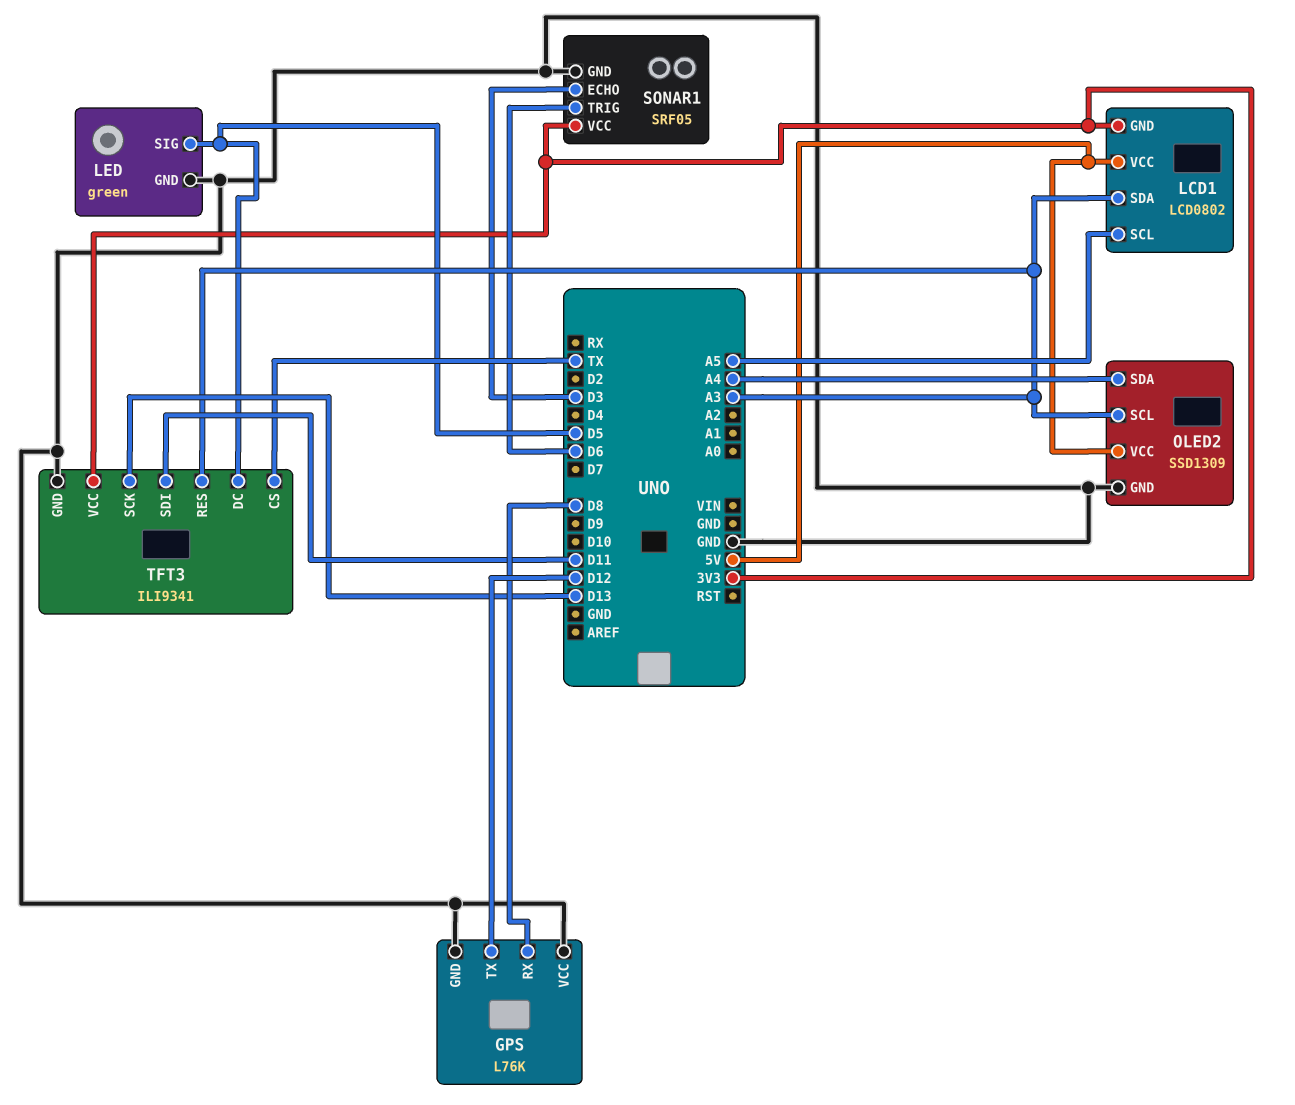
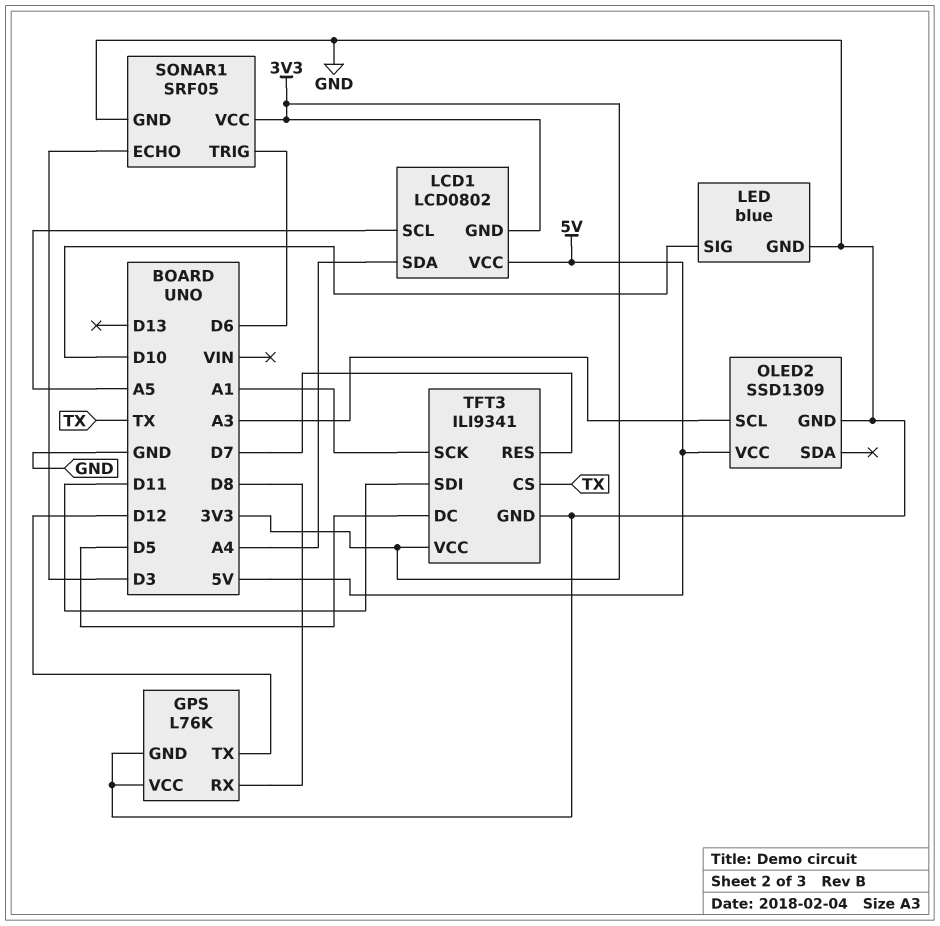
LCD1 pin SDA: A3 -> A4
LED: green -> blue
LED pin SIG: D5 -> D10
OLED2 pin SDA: A4 -> none
TFT3 pin RES: A3 -> D7
TFT3 pin SCK: D13 -> A1

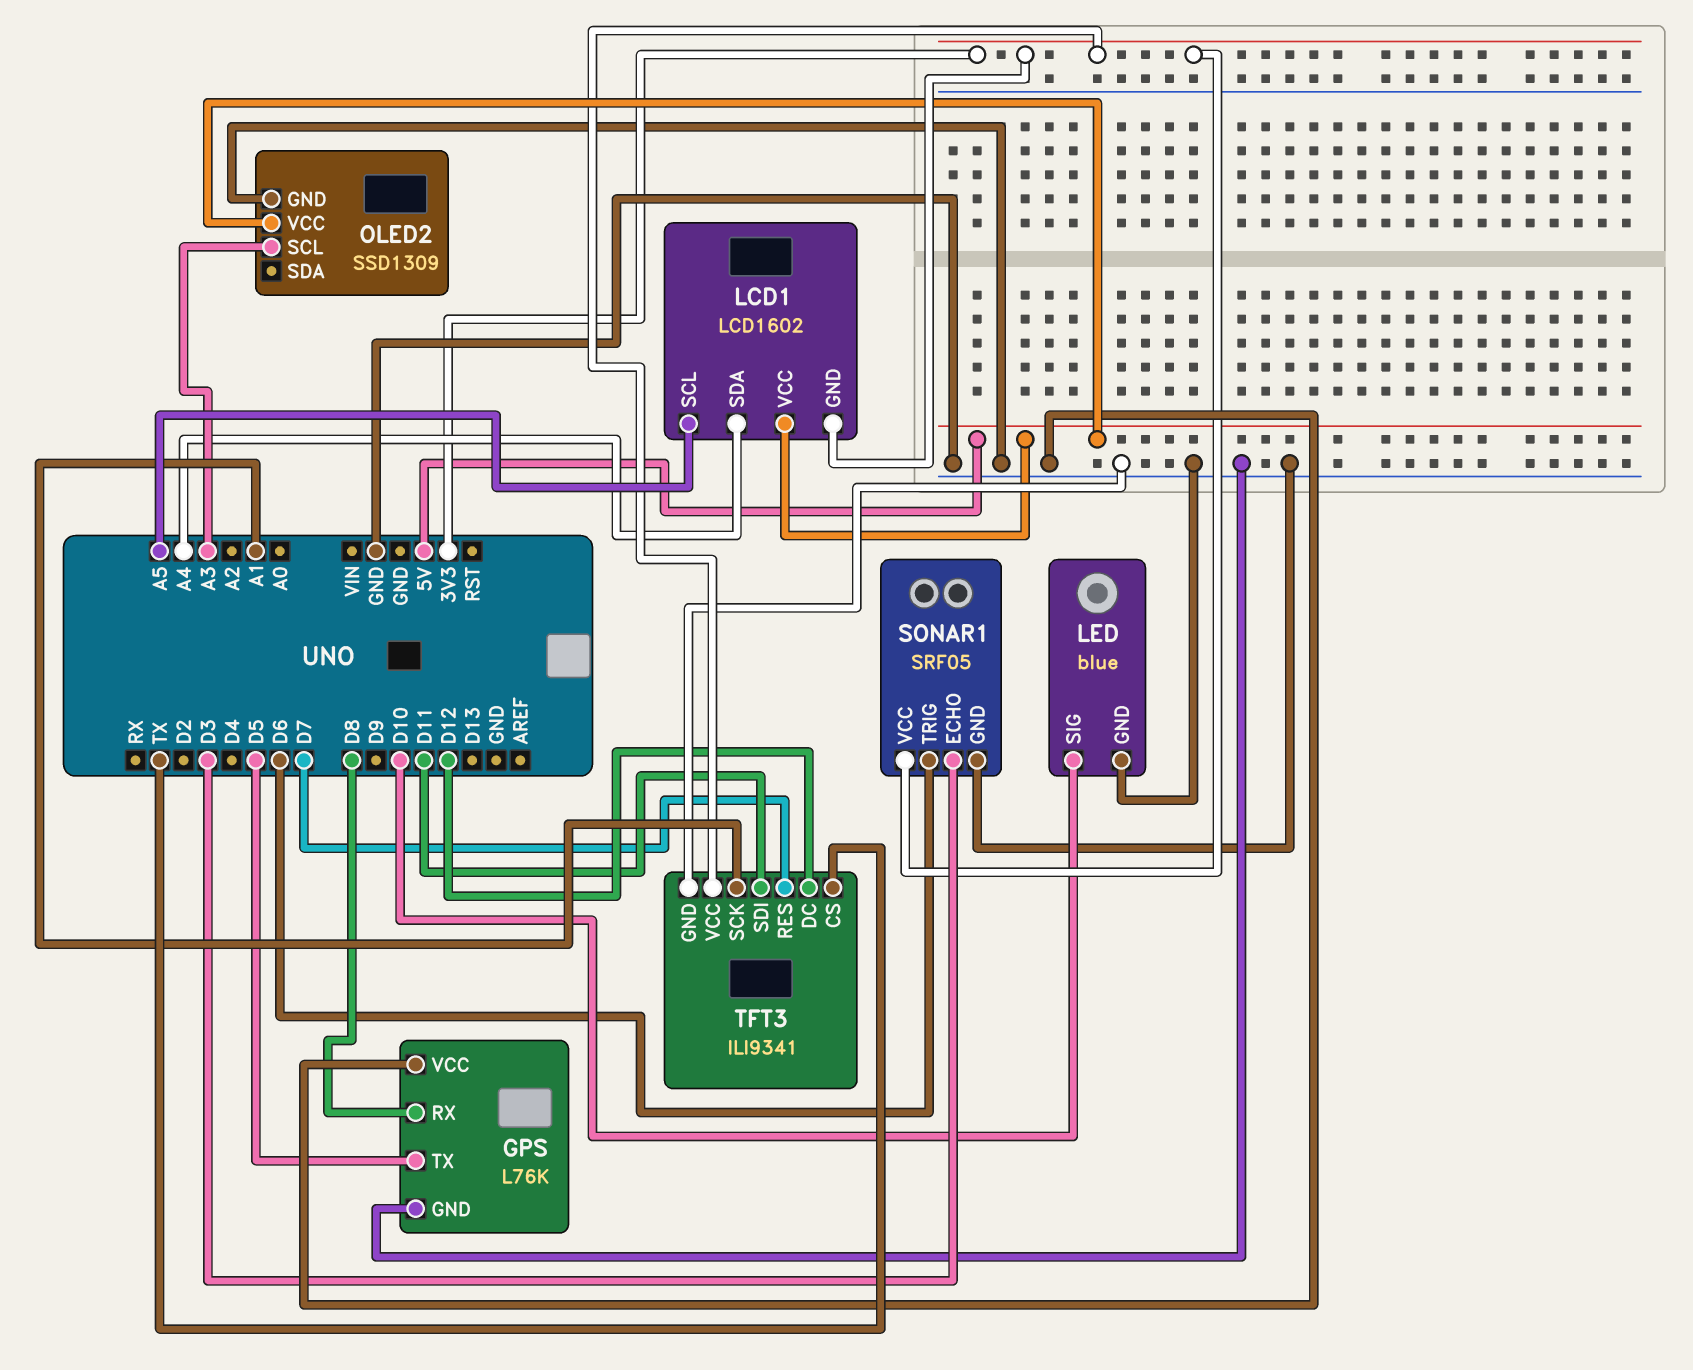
GPS pin TX: D12 -> D5
LCD1: LCD0802 -> LCD1602
TFT3 pin DC: D5 -> D12

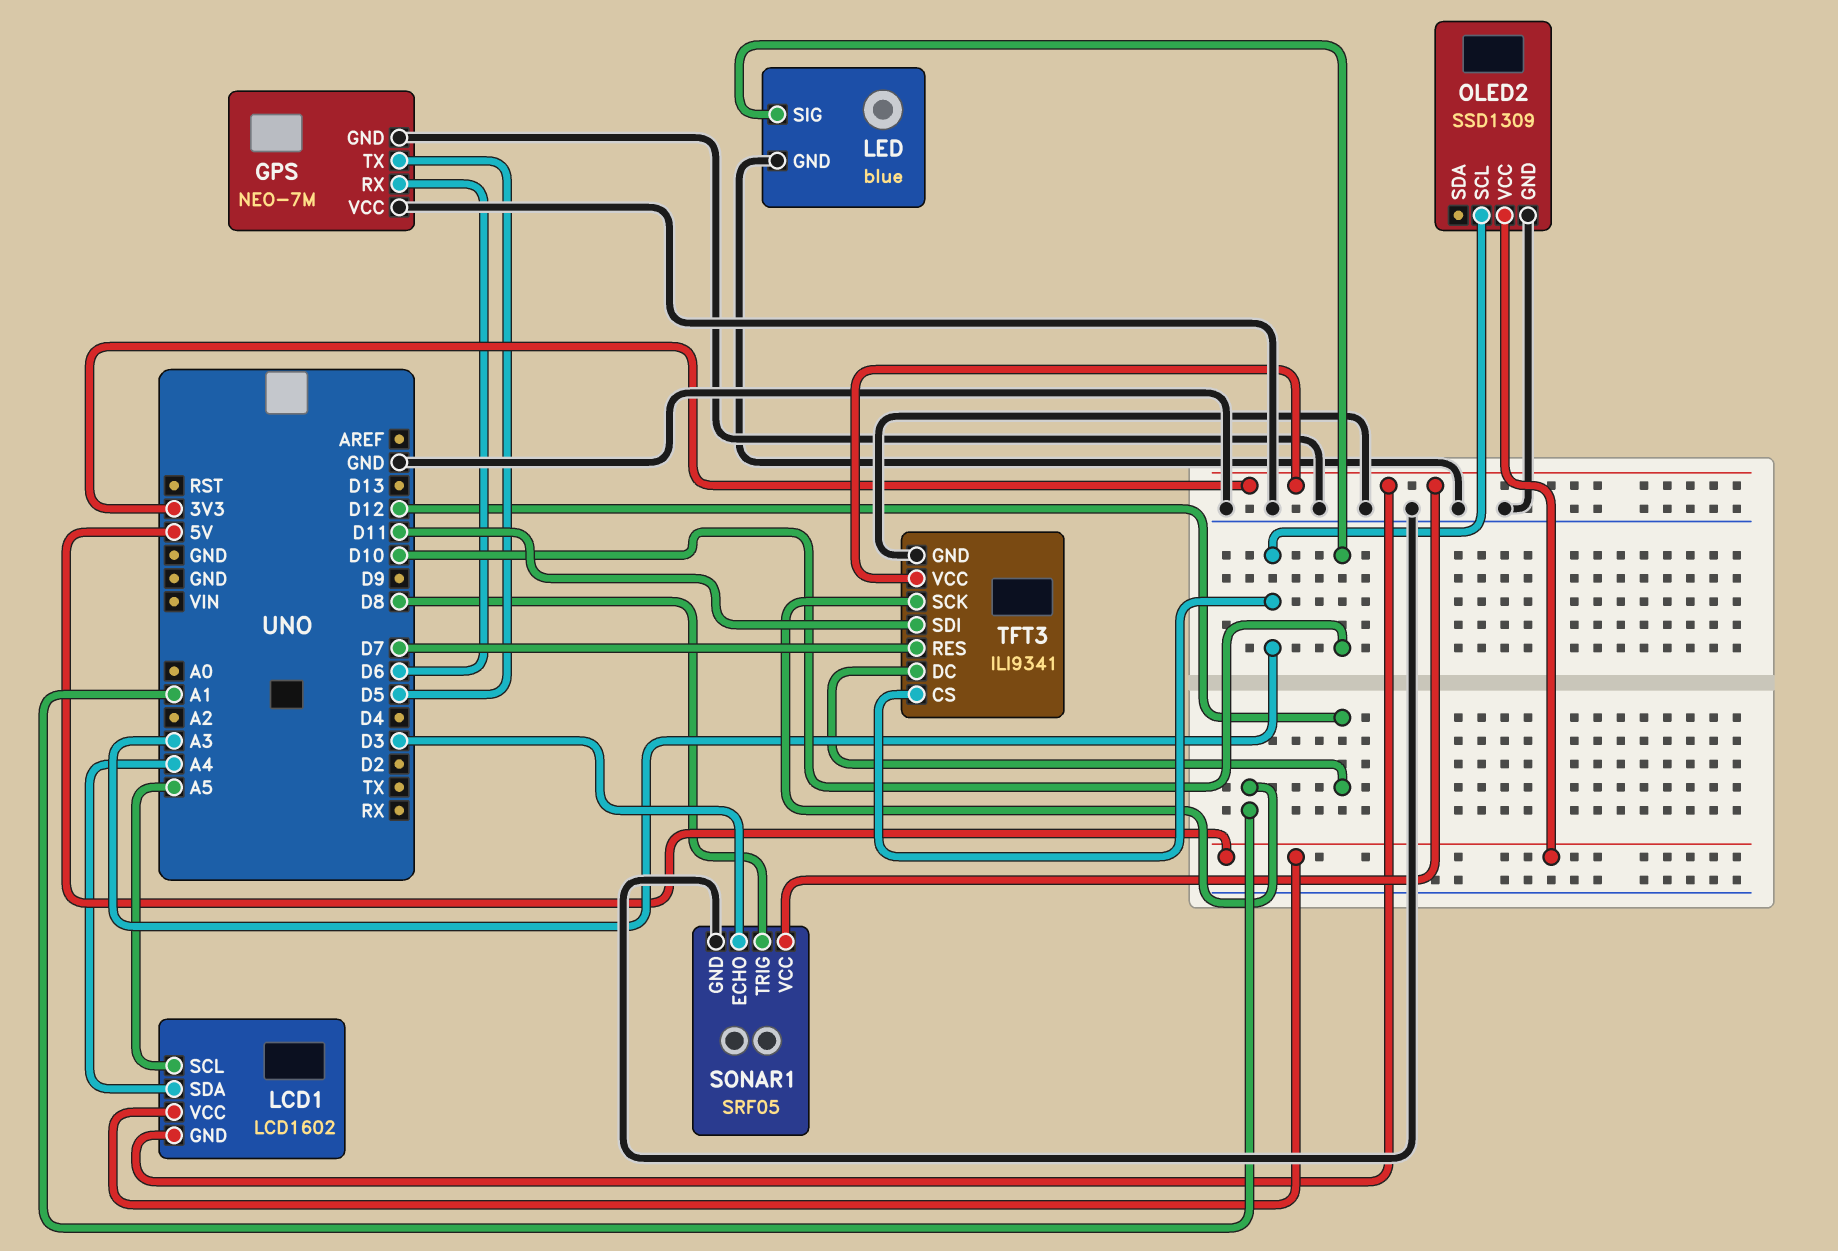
GPS: L76K -> NEO-7M
GPS pin RX: D8 -> D6
SONAR1 pin TRIG: D6 -> D8
TFT3 pin CS: TX -> A3

